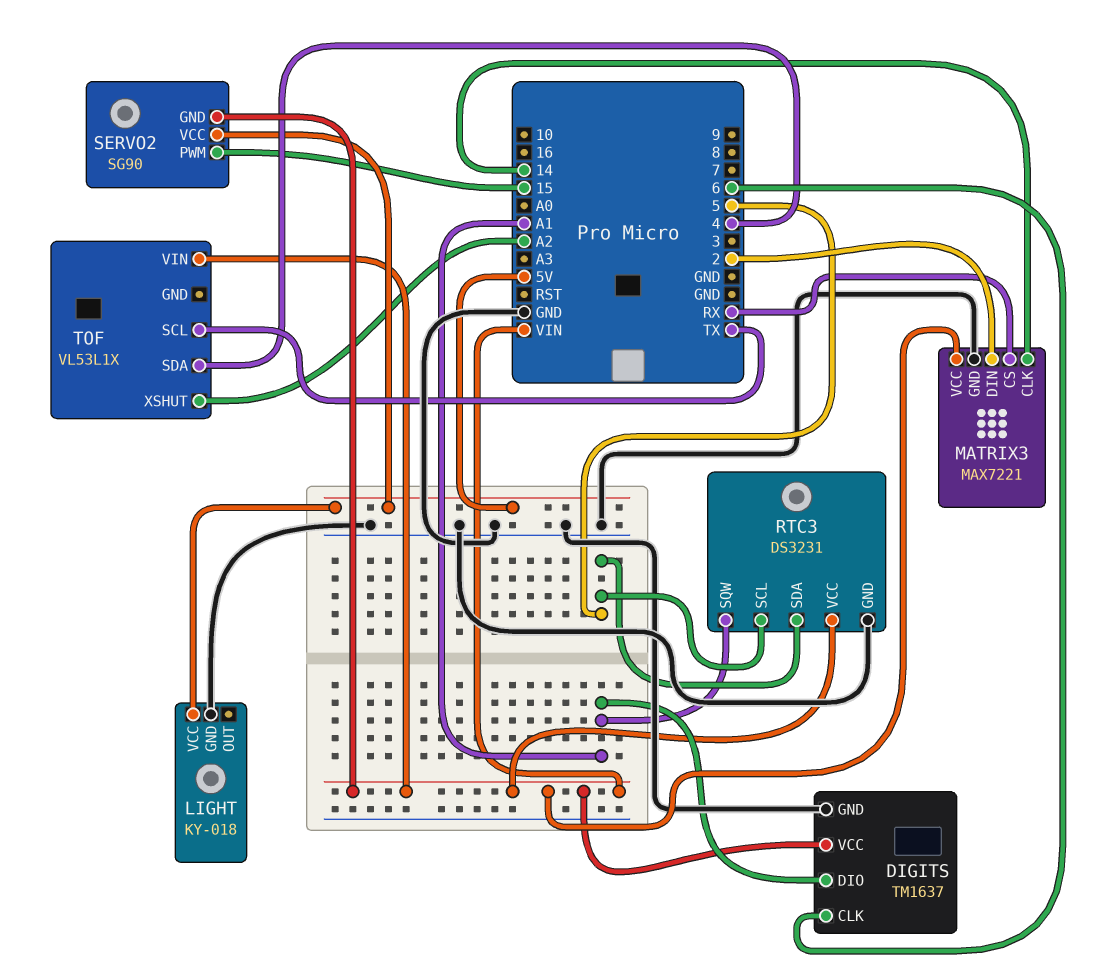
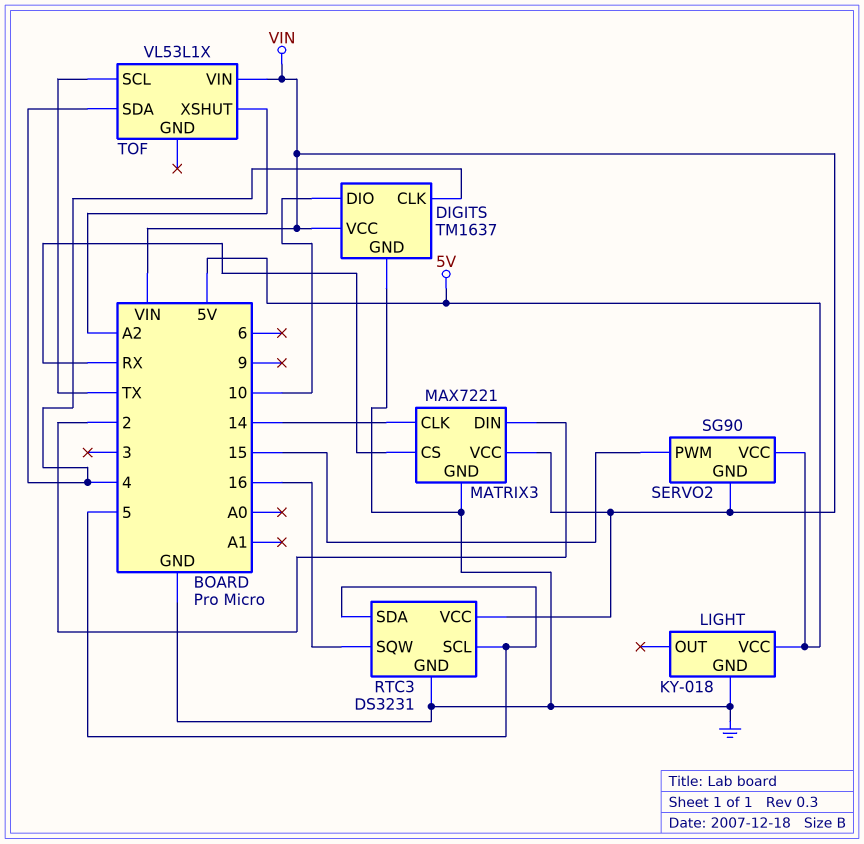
DIGITS pin CLK: 6 -> 4
DIGITS pin DIO: A1 -> 10
RTC3 pin SQW: A1 -> 16

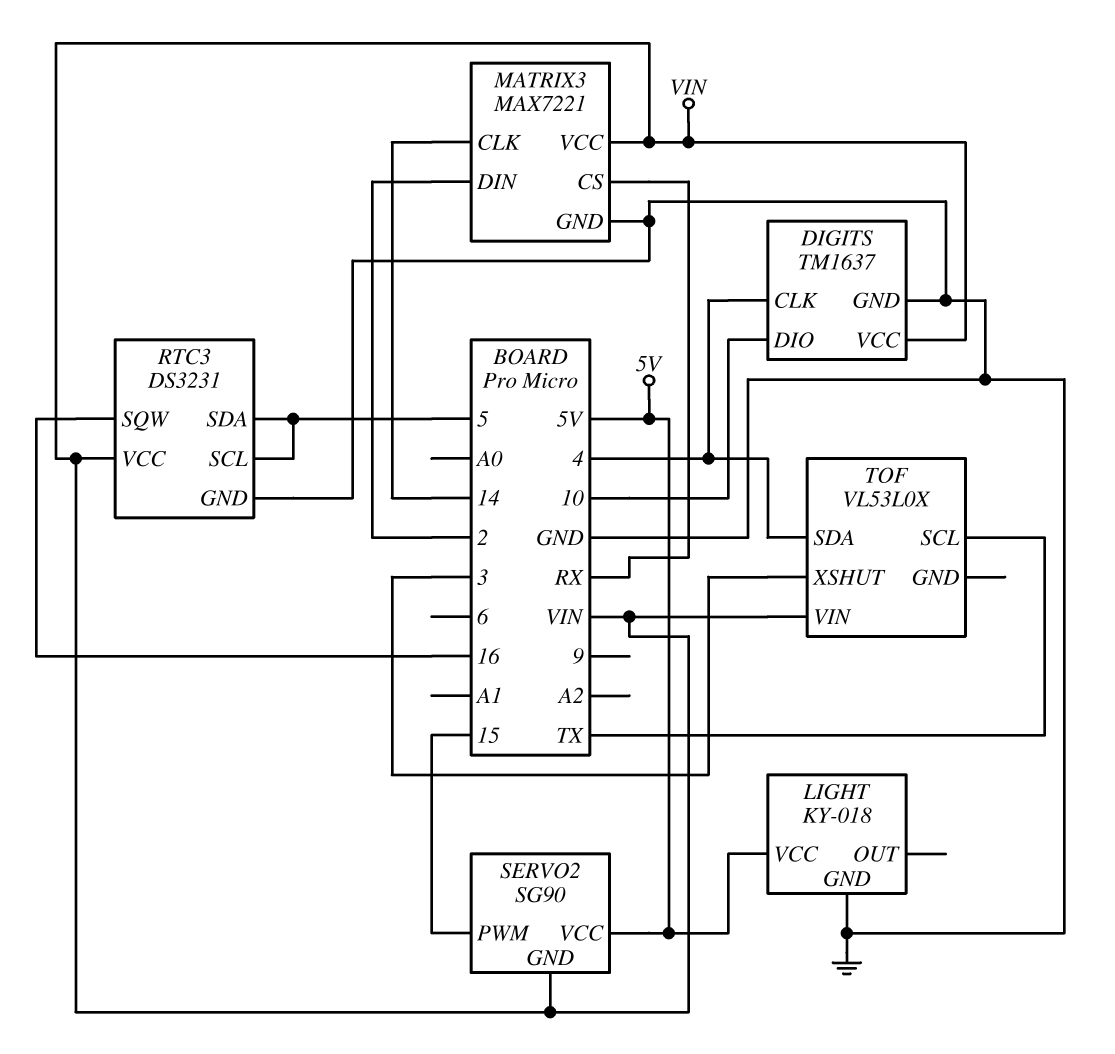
TOF: VL53L1X -> VL53L0X
TOF pin XSHUT: A2 -> 3

